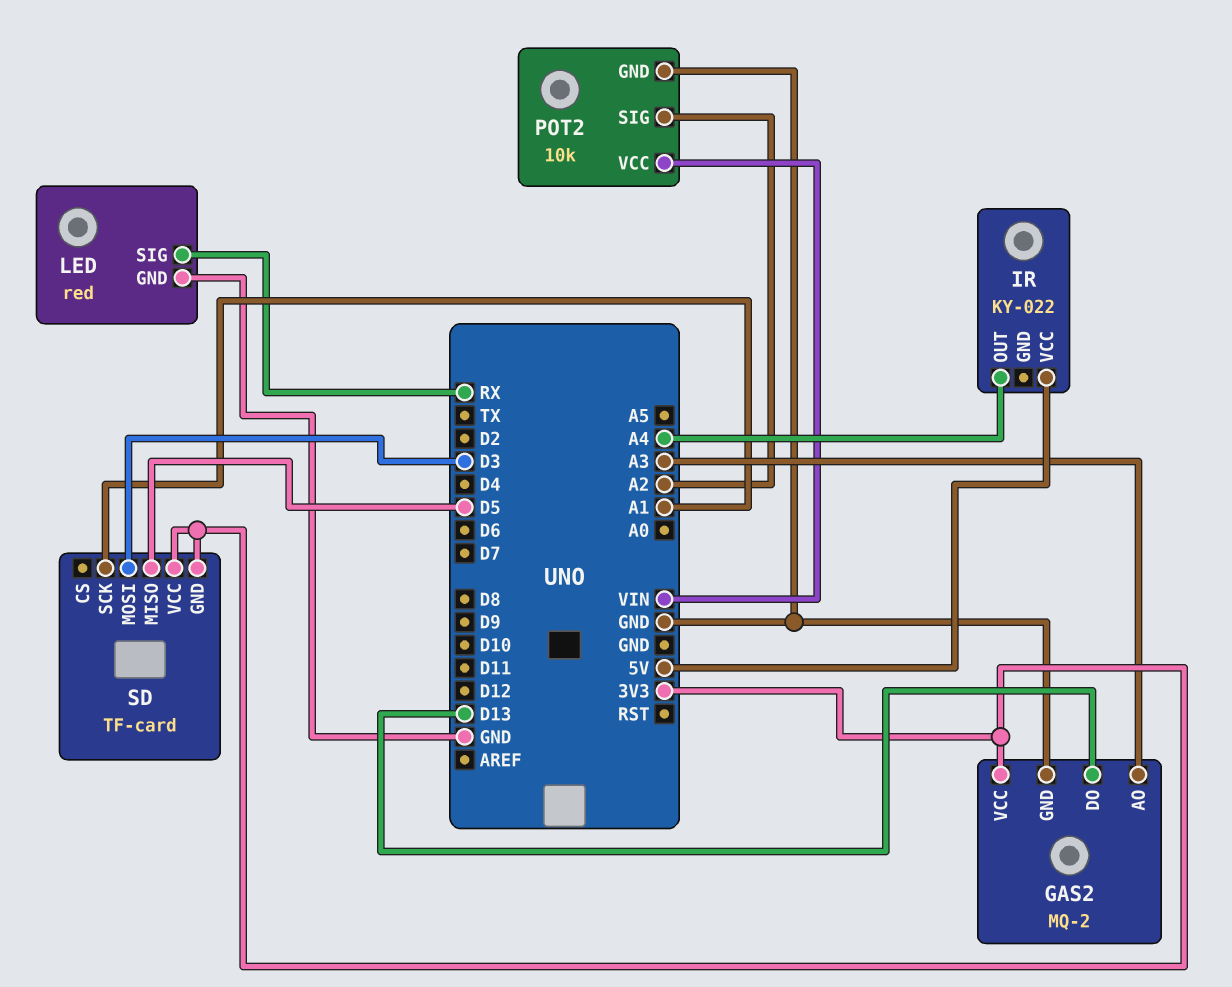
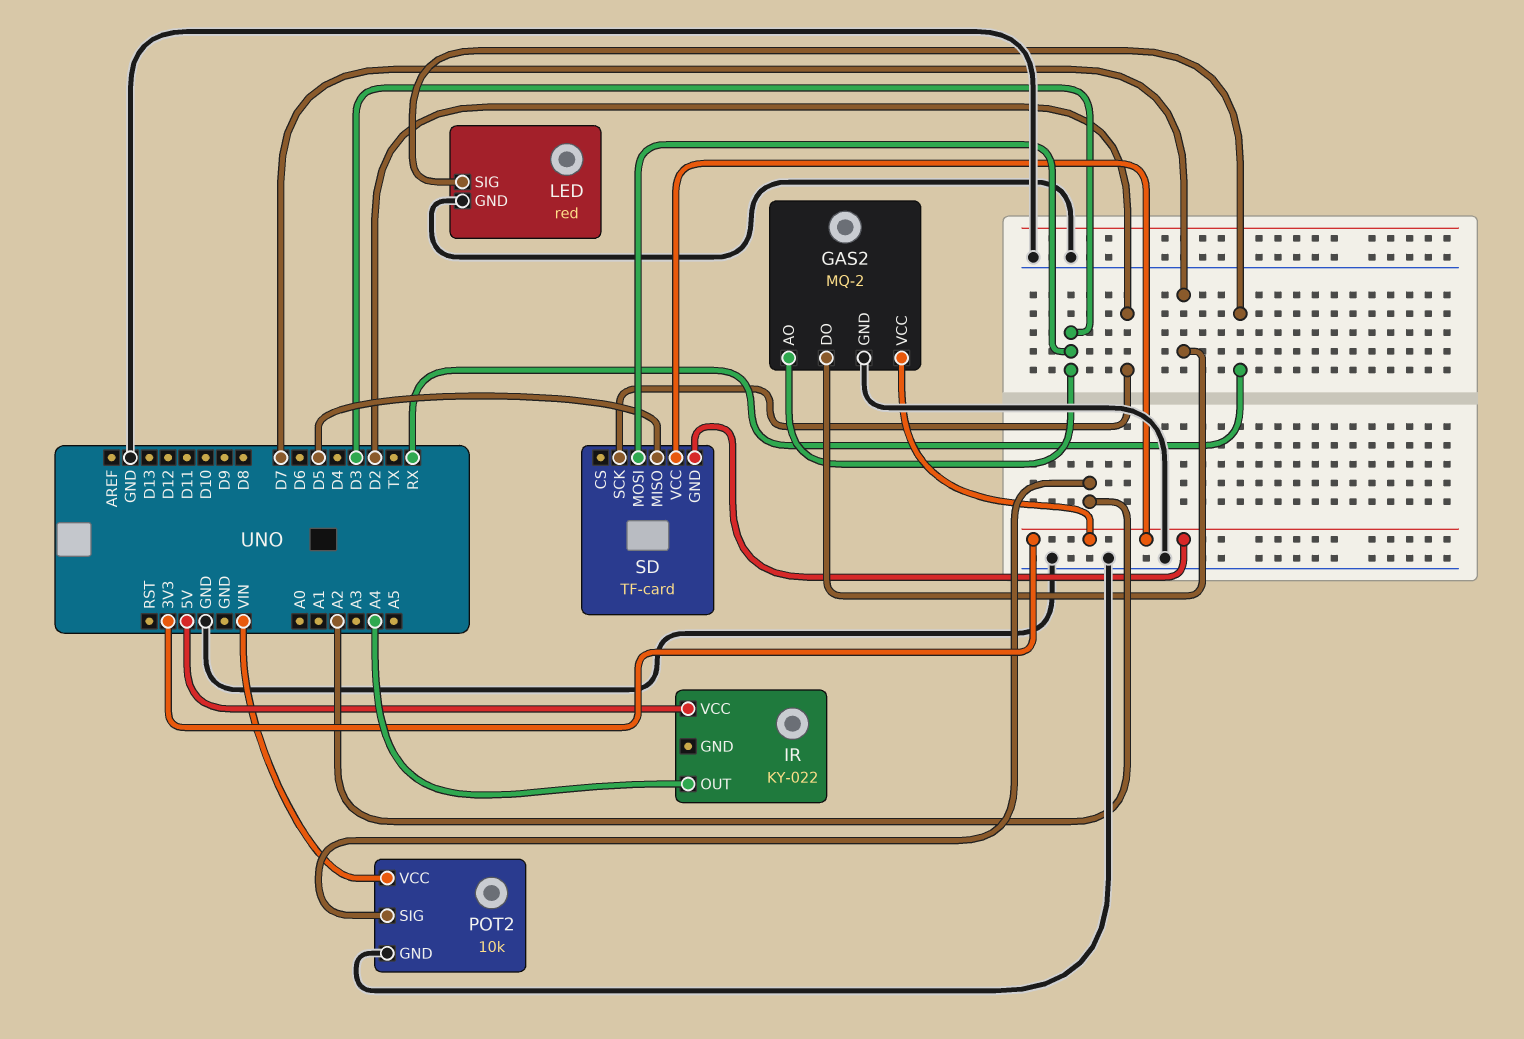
GAS2 pin AO: A3 -> D3
GAS2 pin DO: D13 -> D7
SD pin SCK: A1 -> D2

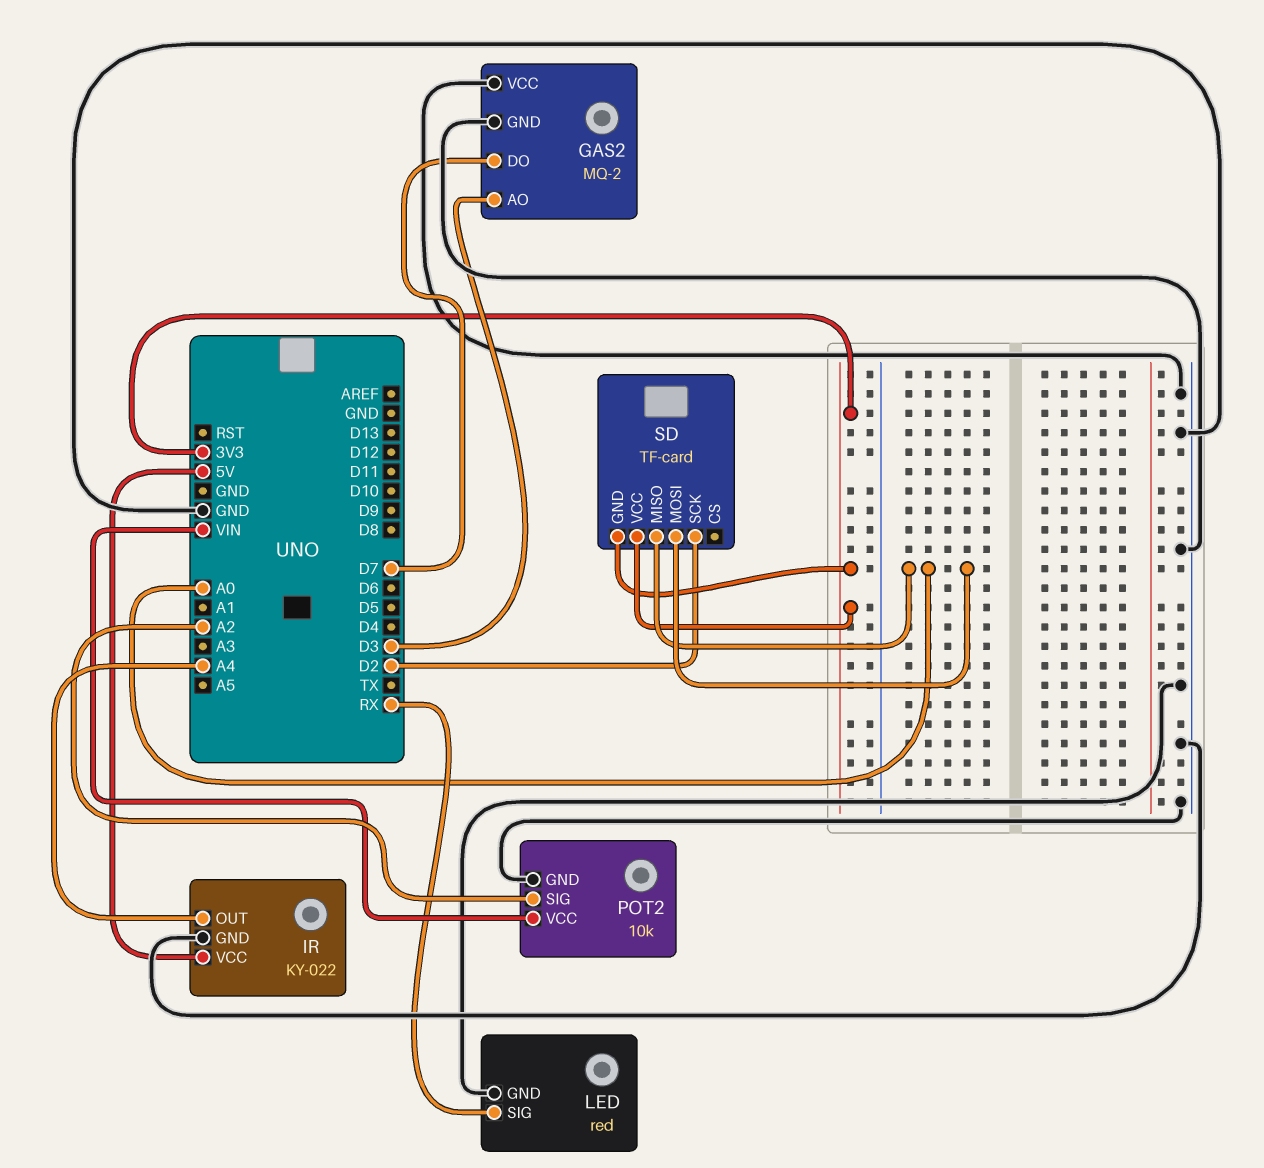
GAS2 pin VCC: 3V3 -> GND
IR pin GND: none -> GND
SD pin MISO: D5 -> A0
SD pin MOSI: D3 -> A0

